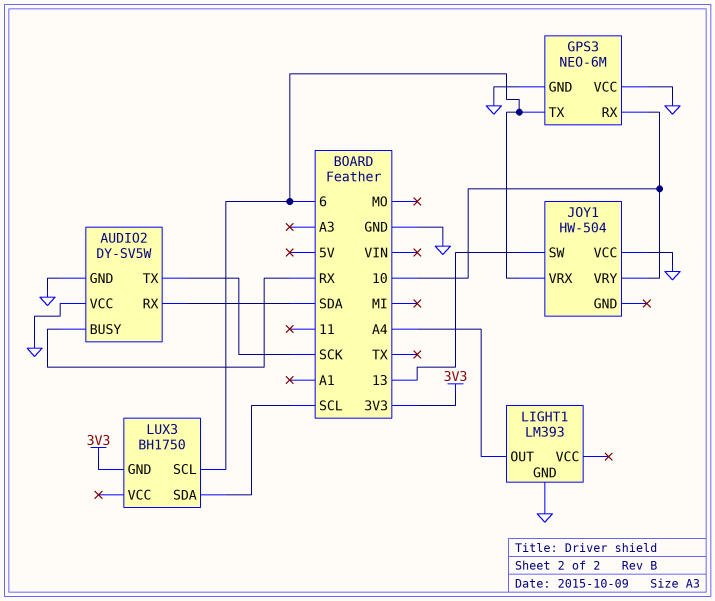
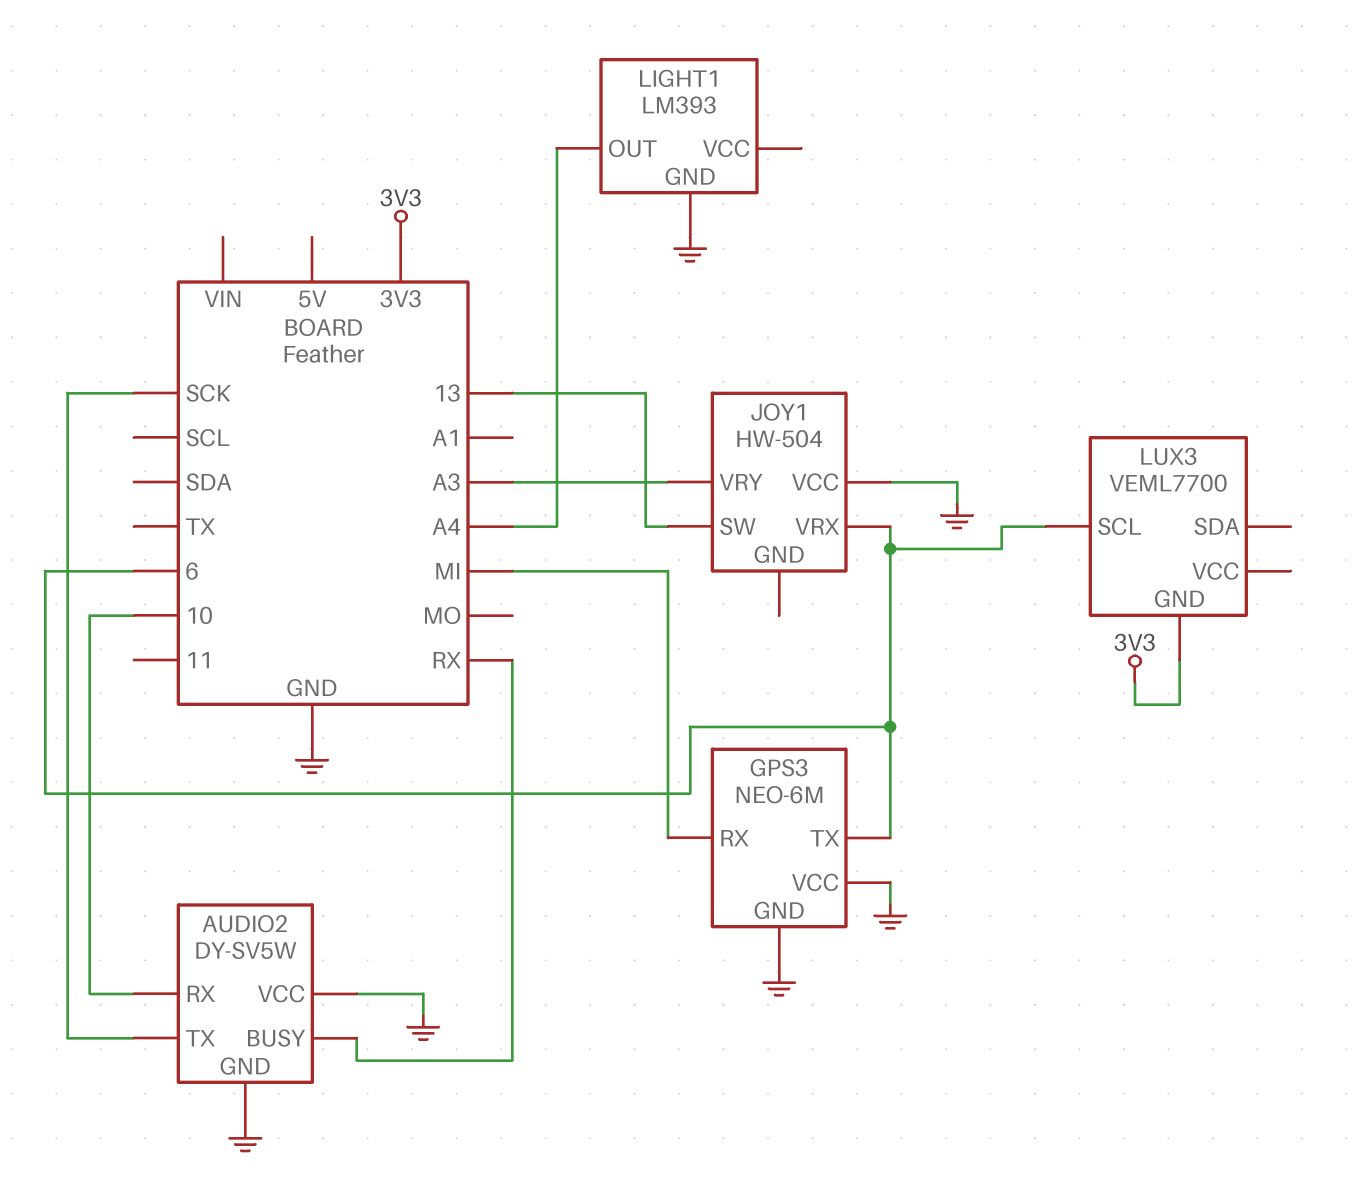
AUDIO2 pin RX: SDA -> 10
GPS3 pin RX: 10 -> MI
JOY1 pin VRY: 10 -> A3
LUX3: BH1750 -> VEML7700
LUX3 pin SDA: SCL -> none

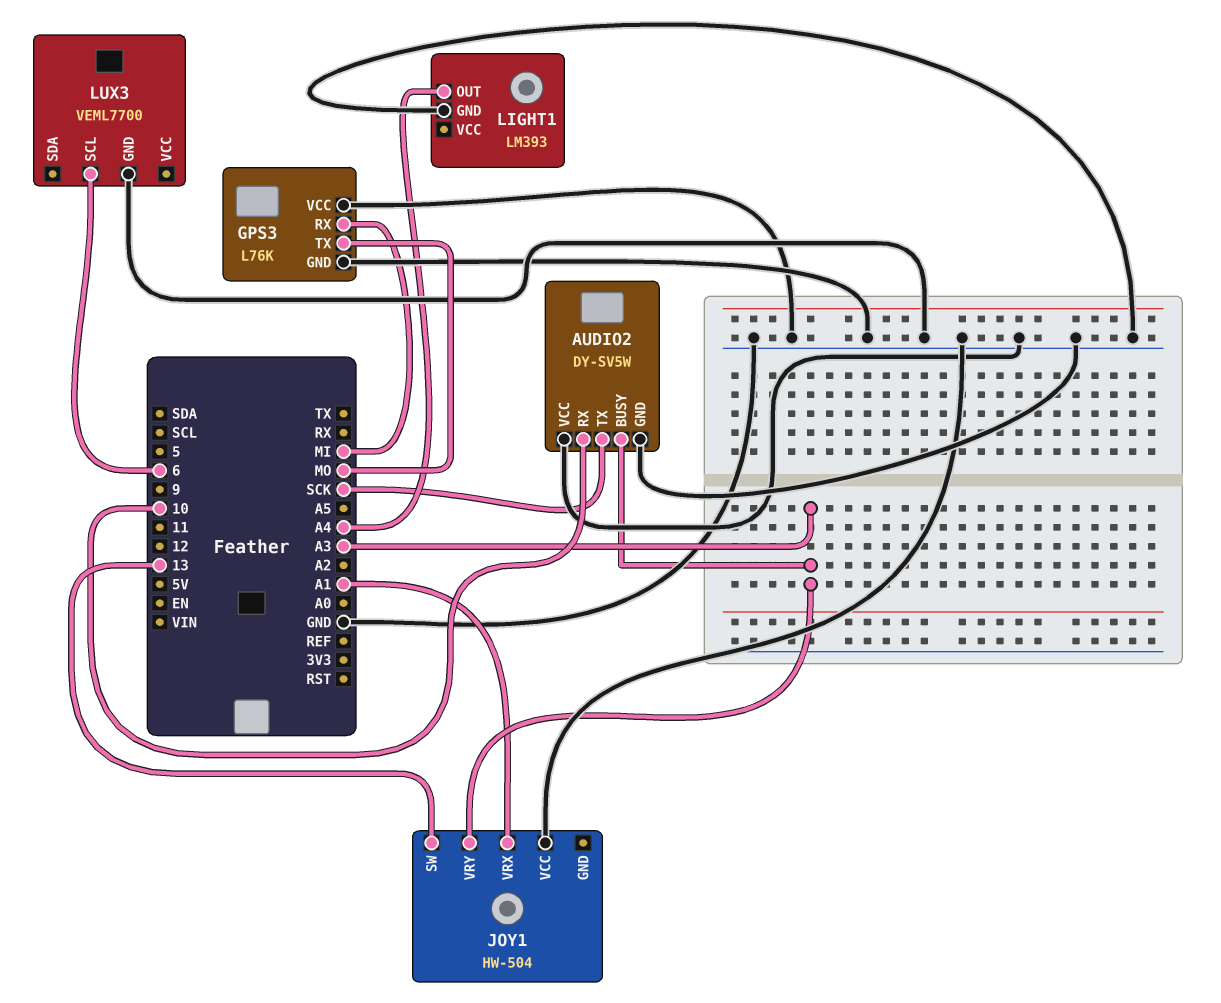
AUDIO2 pin BUSY: RX -> A3
GPS3: NEO-6M -> L76K
GPS3 pin TX: 6 -> MO
JOY1 pin VRX: 6 -> A1
LUX3 pin GND: 3V3 -> GND

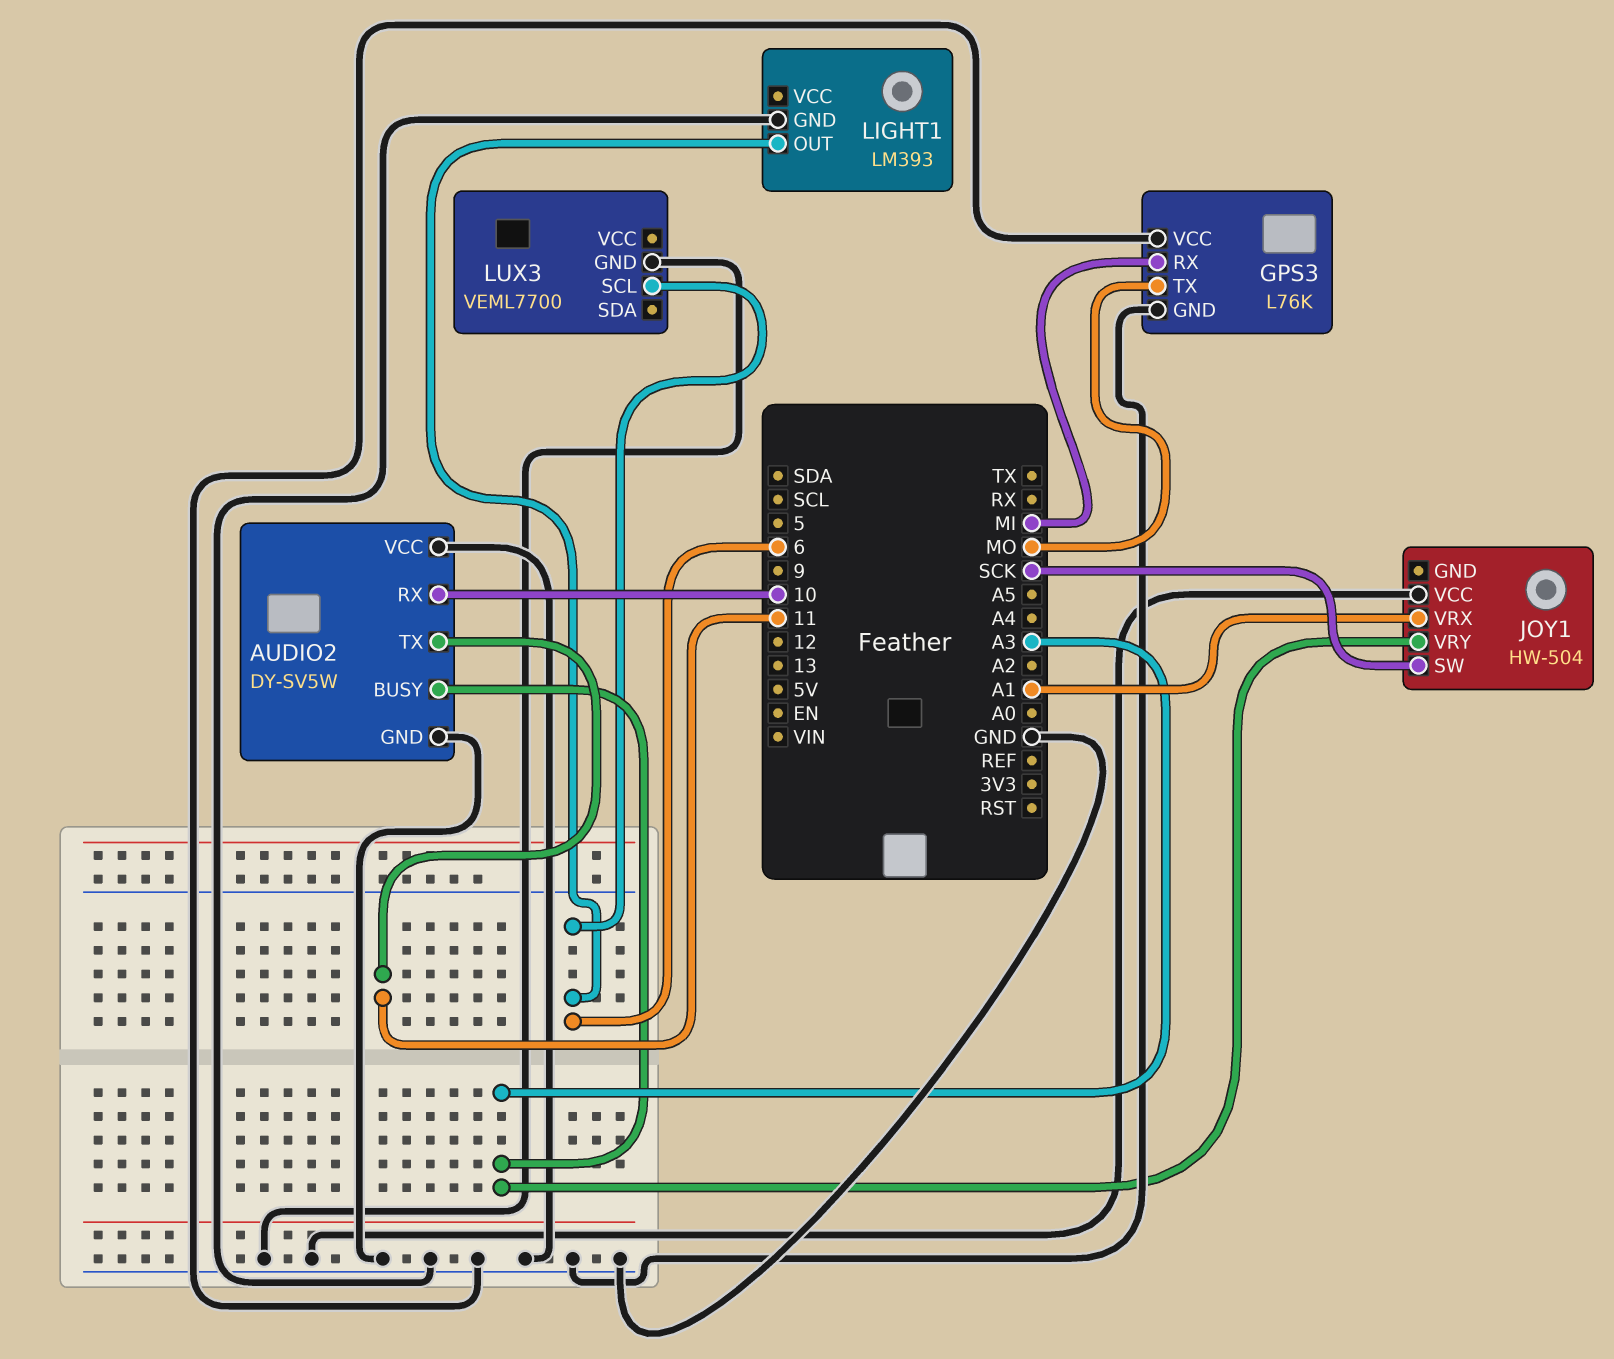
AUDIO2 pin TX: SCK -> 11
JOY1 pin SW: 13 -> SCK
LIGHT1 pin OUT: A4 -> 6

